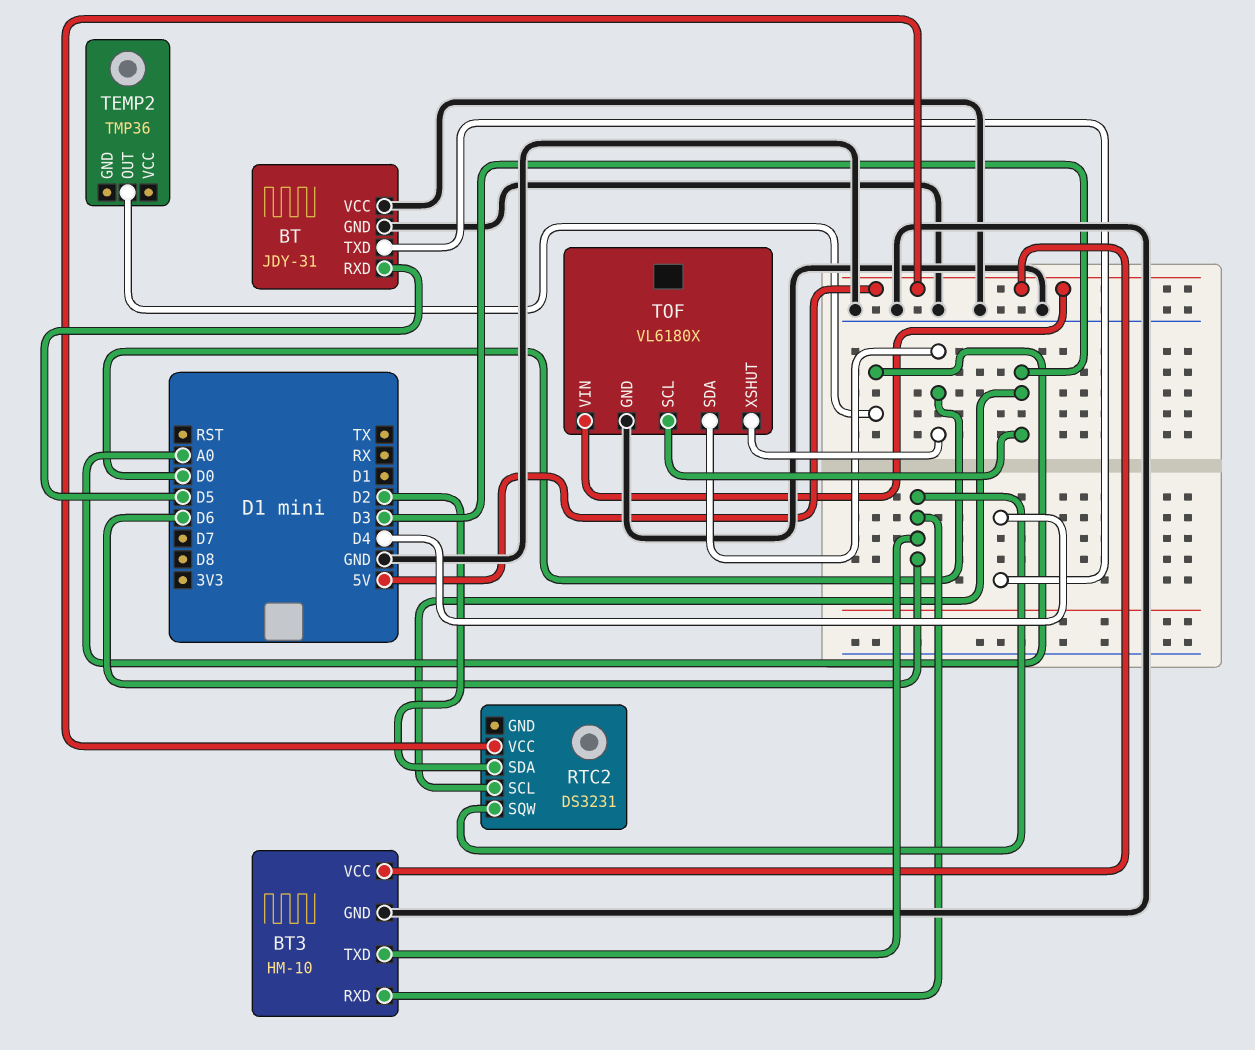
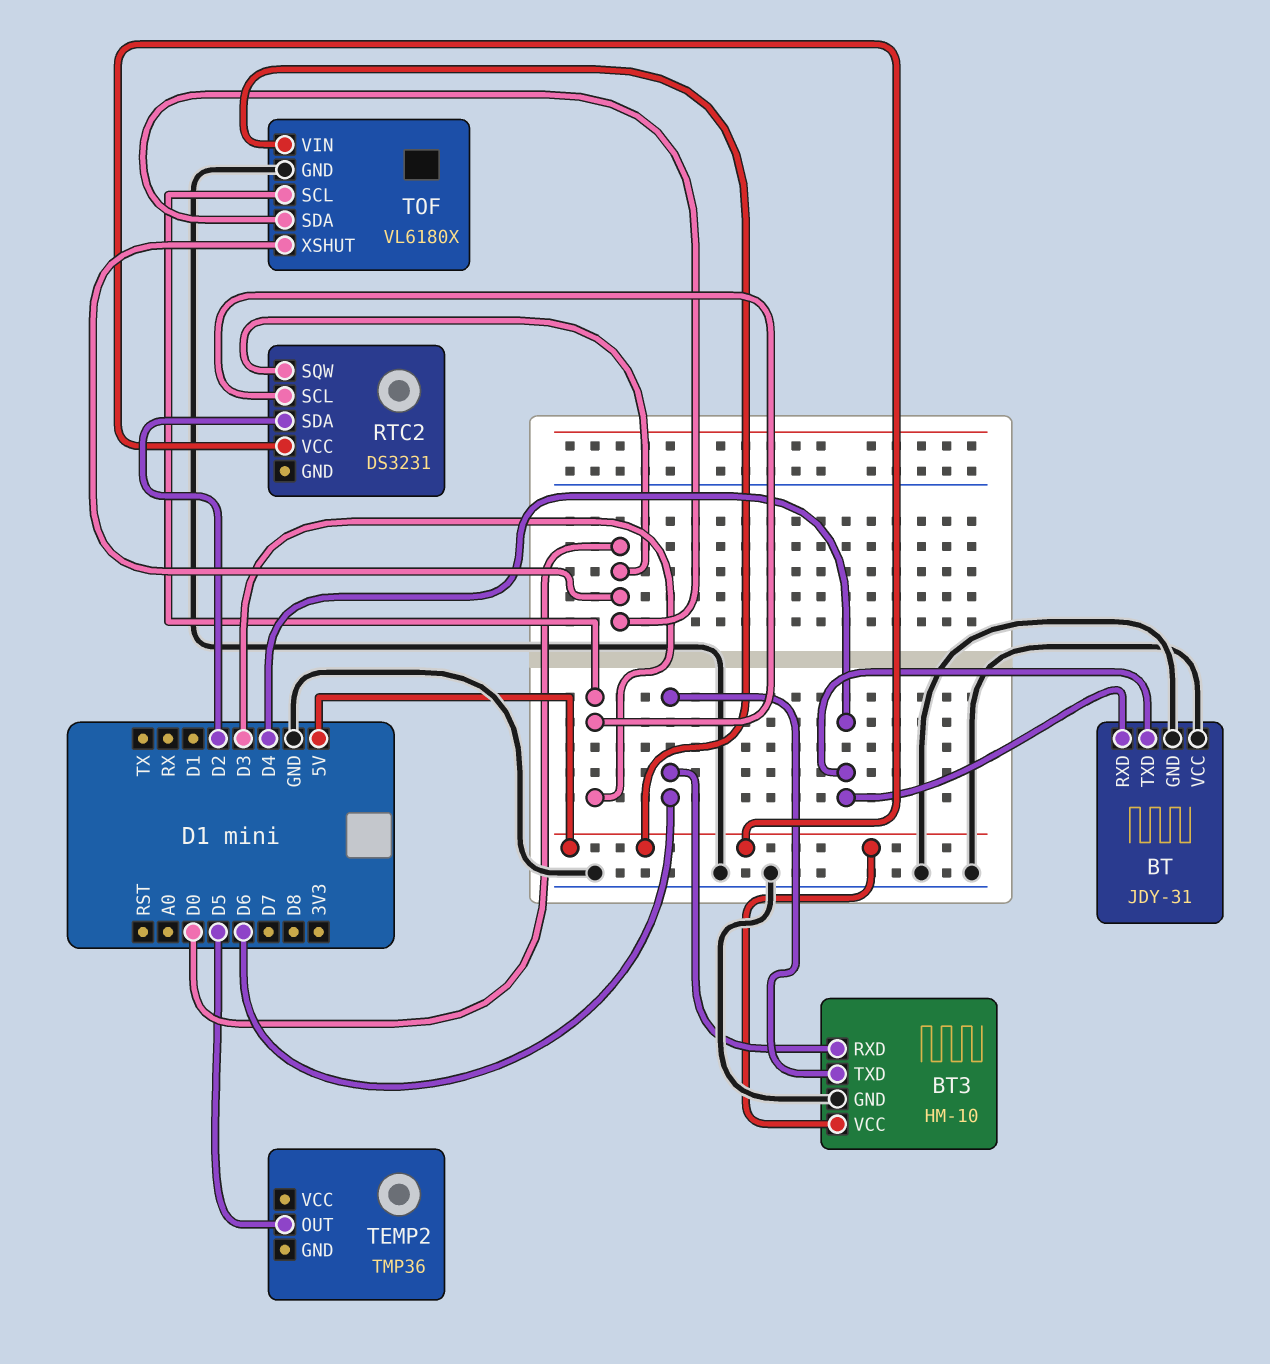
BT pin RXD: D5 -> D4
RTC2 pin SQW: D6 -> D0
TEMP2 pin OUT: A0 -> D5

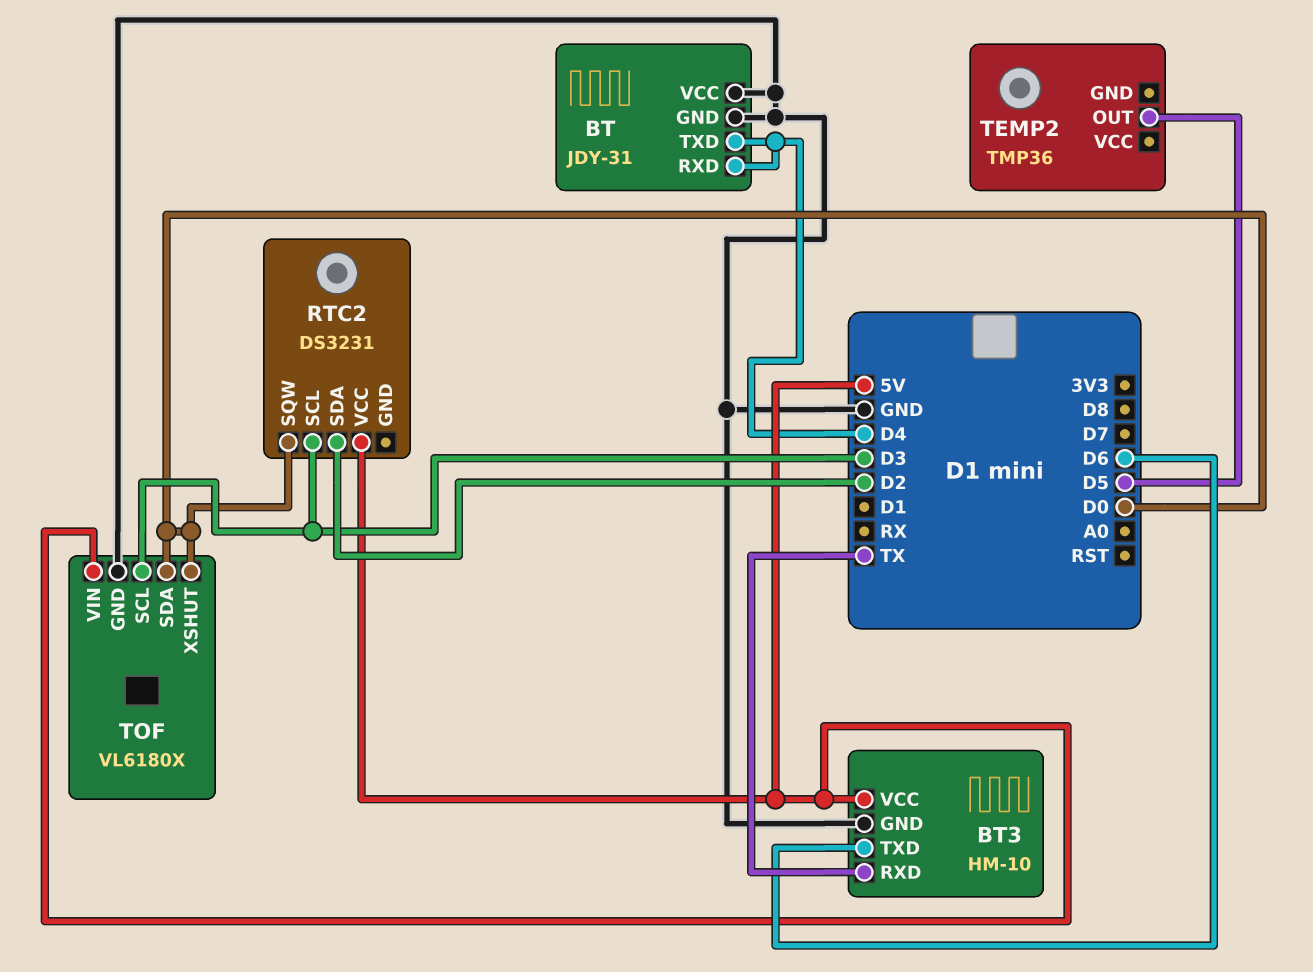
BT3 pin RXD: D6 -> TX

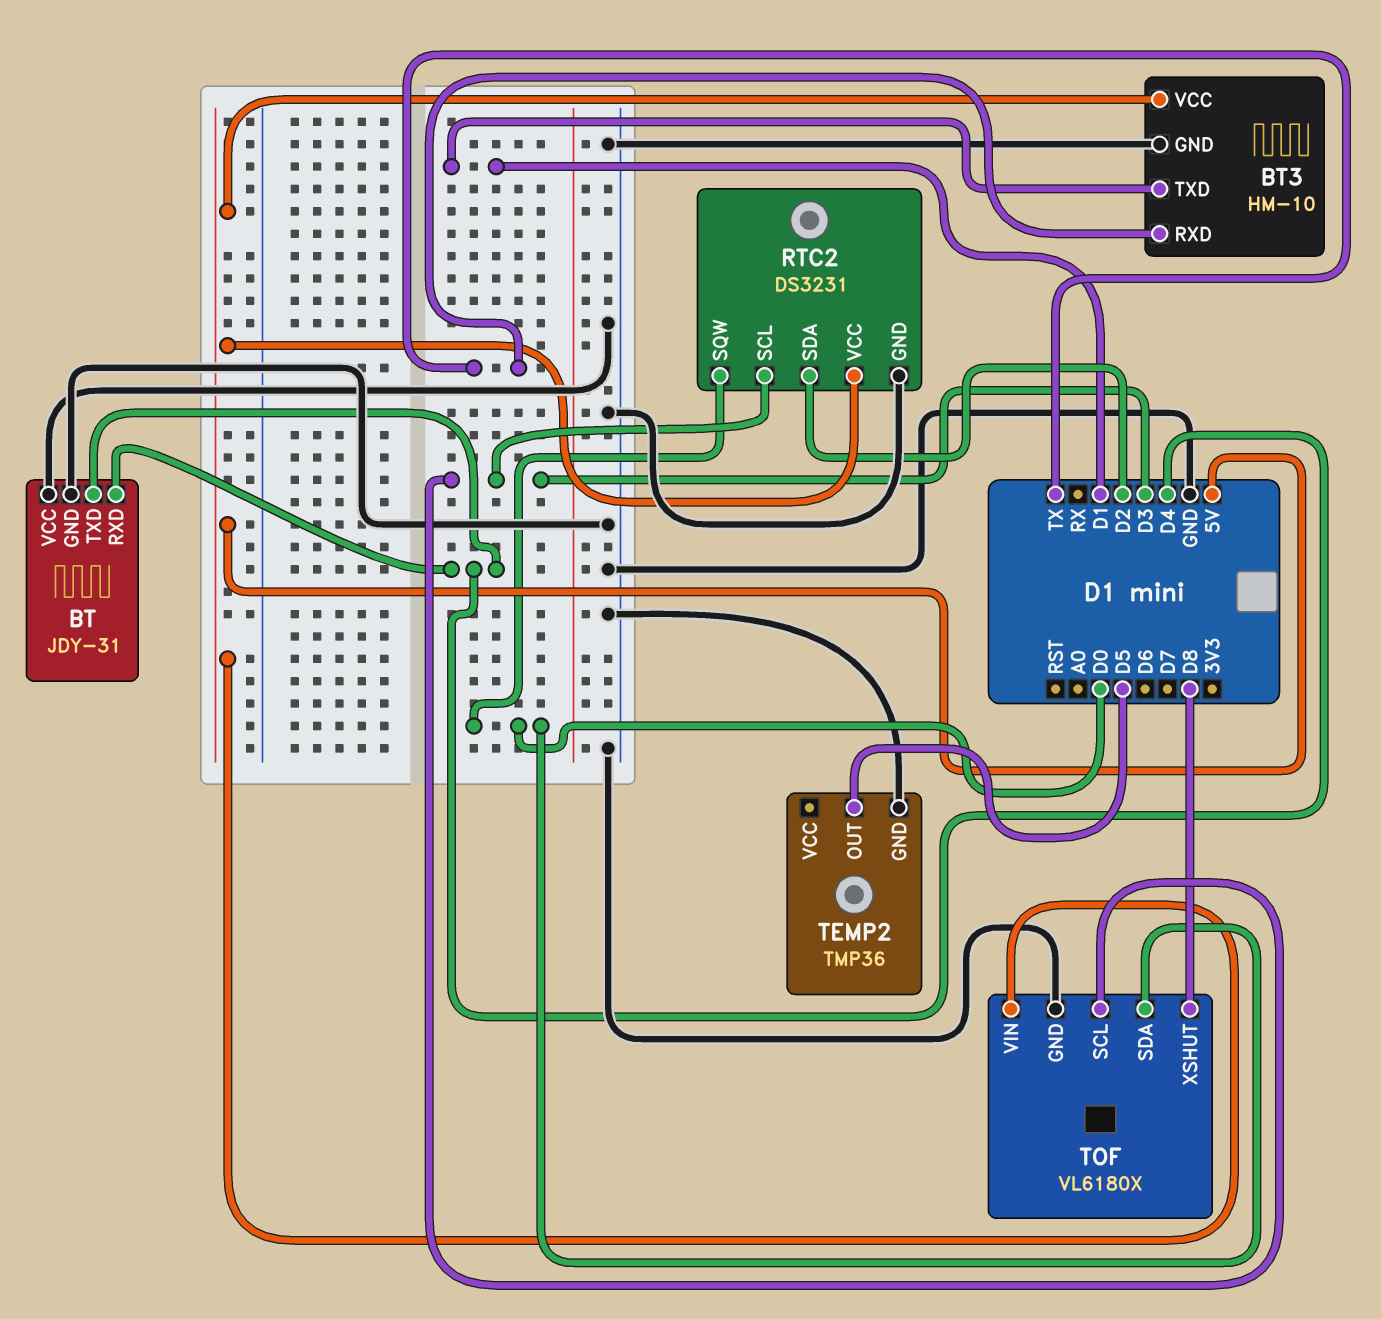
BT3 pin TXD: D6 -> D1
RTC2 pin GND: none -> GND
TEMP2 pin GND: none -> GND
TOF pin XSHUT: D0 -> D8

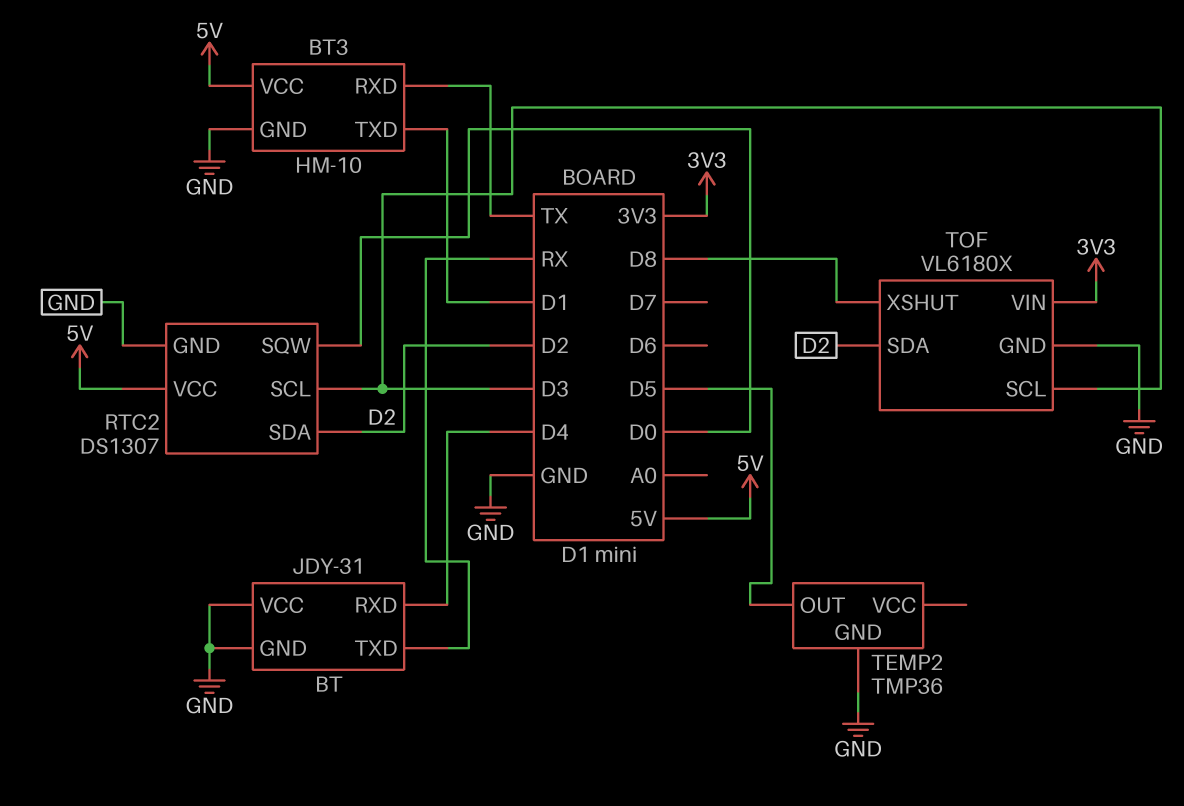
BT pin TXD: D4 -> RX
RTC2: DS3231 -> DS1307
TOF pin SDA: D0 -> D2
TOF pin VIN: 5V -> 3V3

